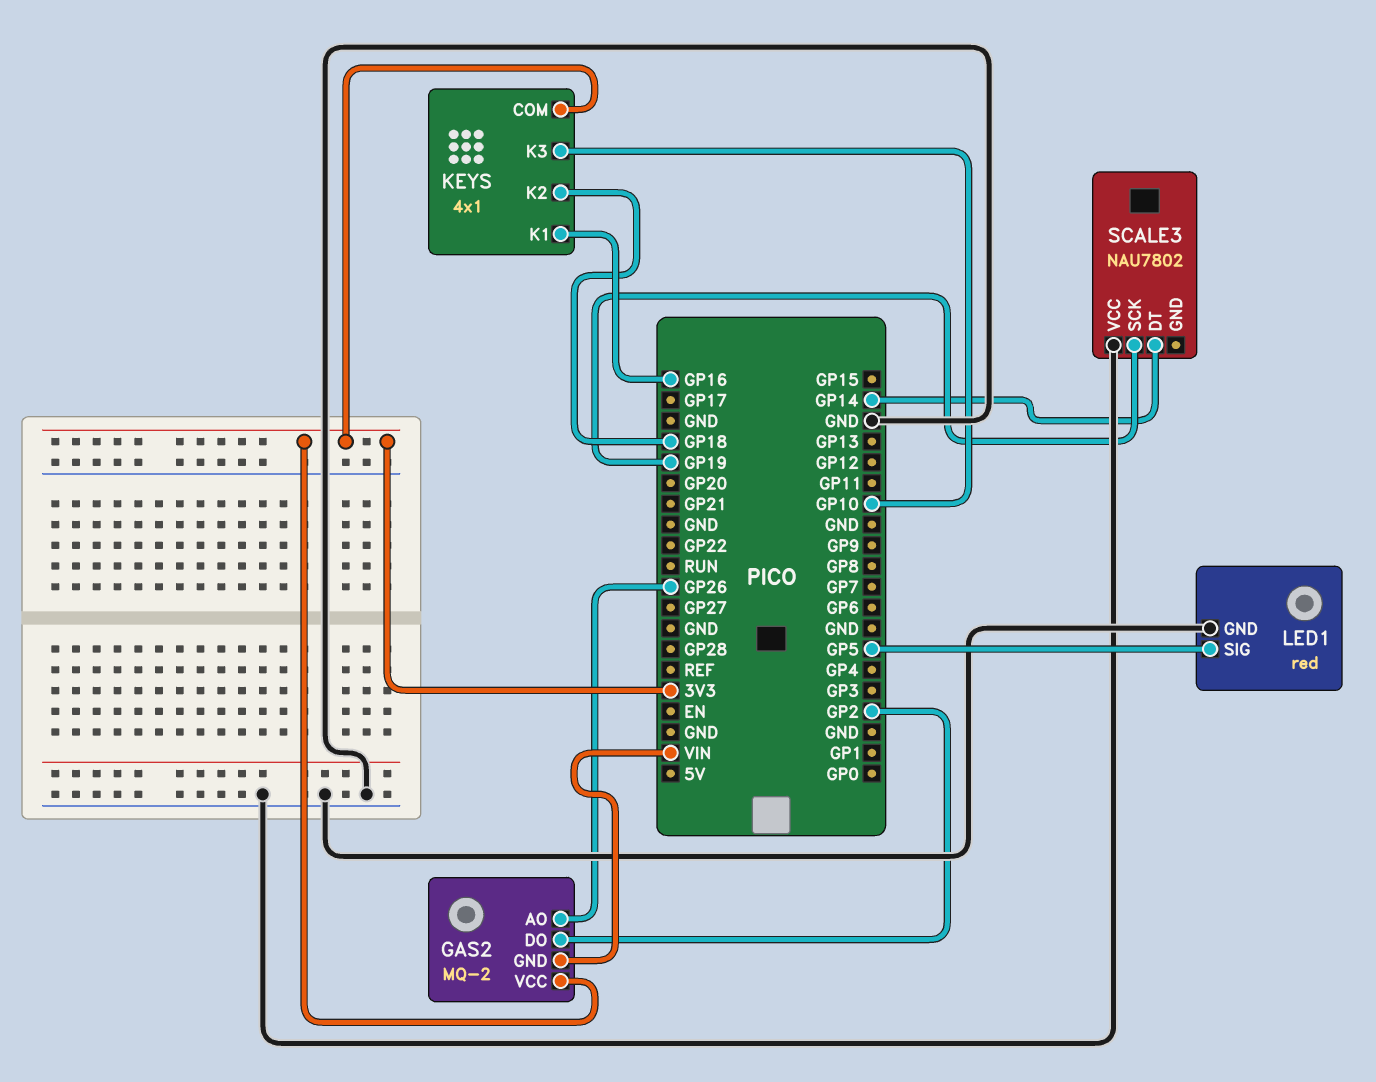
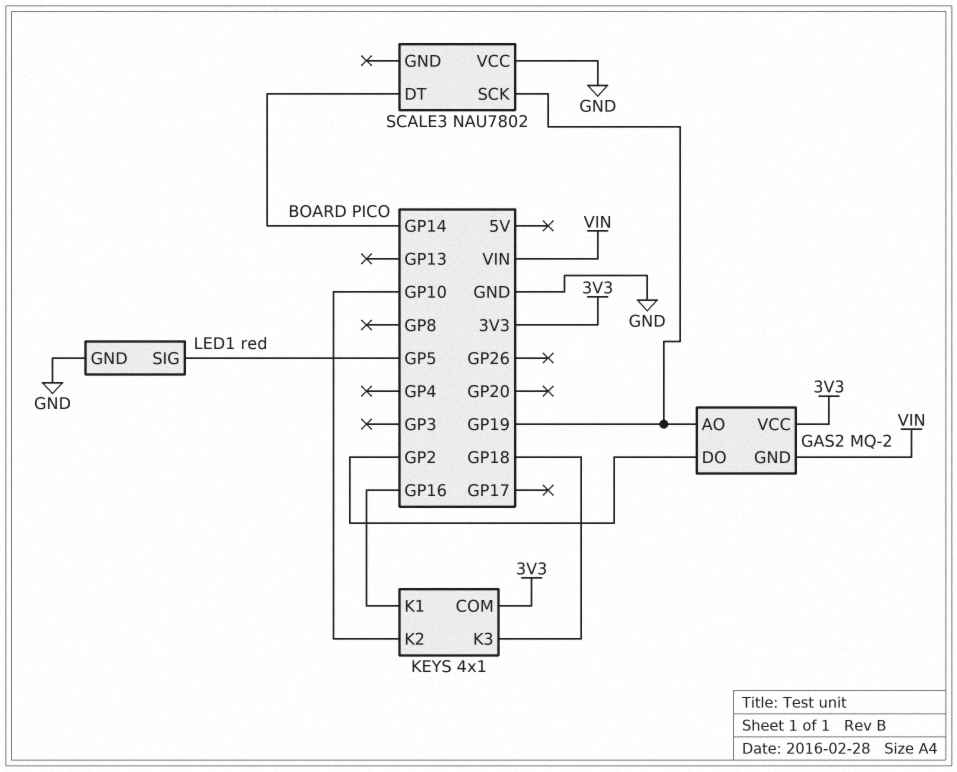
GAS2 pin AO: GP26 -> GP19
KEYS pin K2: GP18 -> GP10
KEYS pin K3: GP10 -> GP18

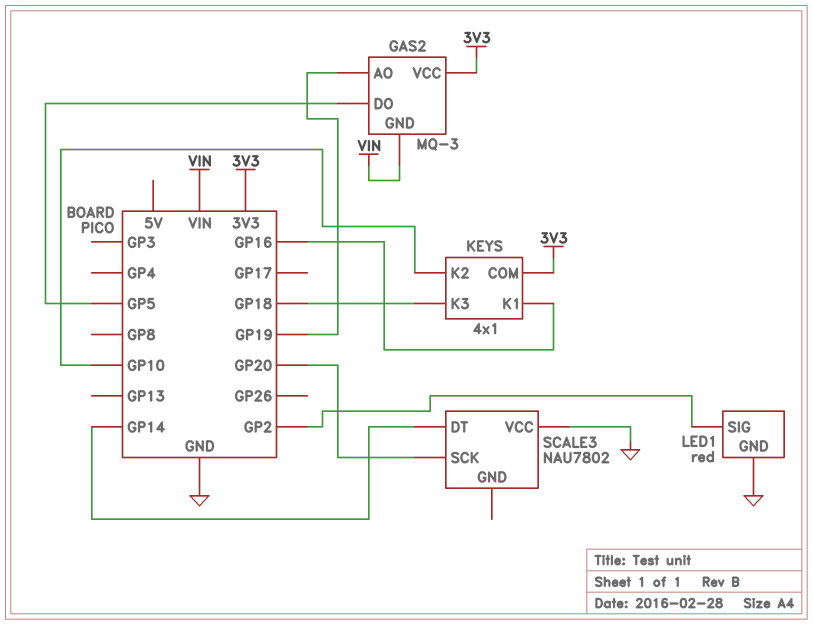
GAS2: MQ-2 -> MQ-3
GAS2 pin DO: GP2 -> GP5
LED1 pin SIG: GP5 -> GP2
SCALE3 pin SCK: GP19 -> GP20

